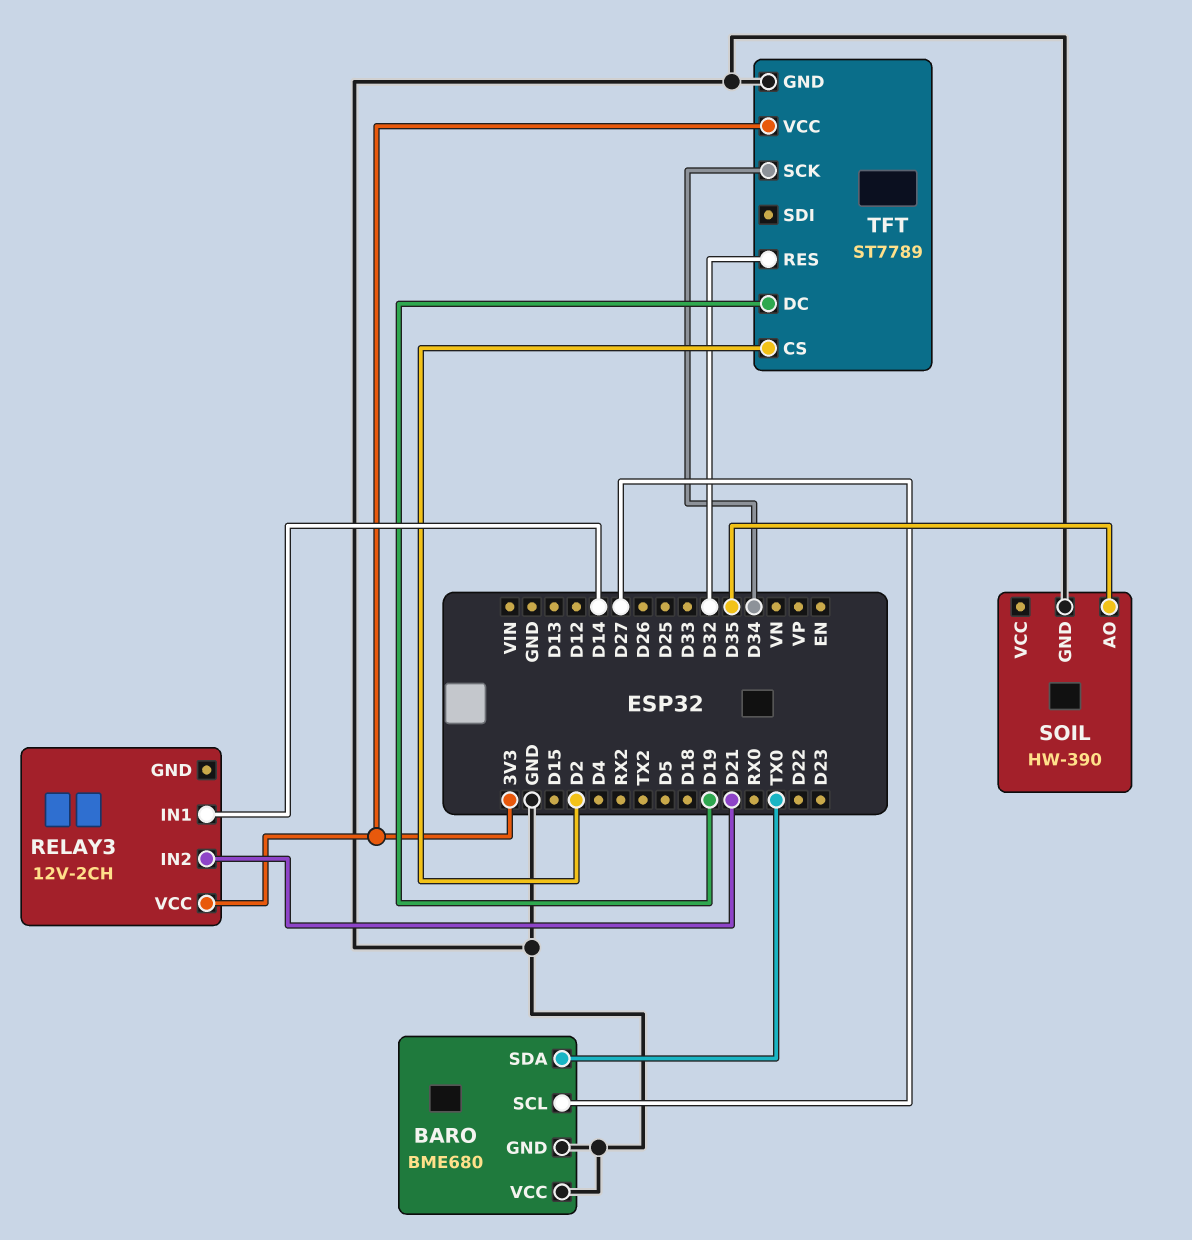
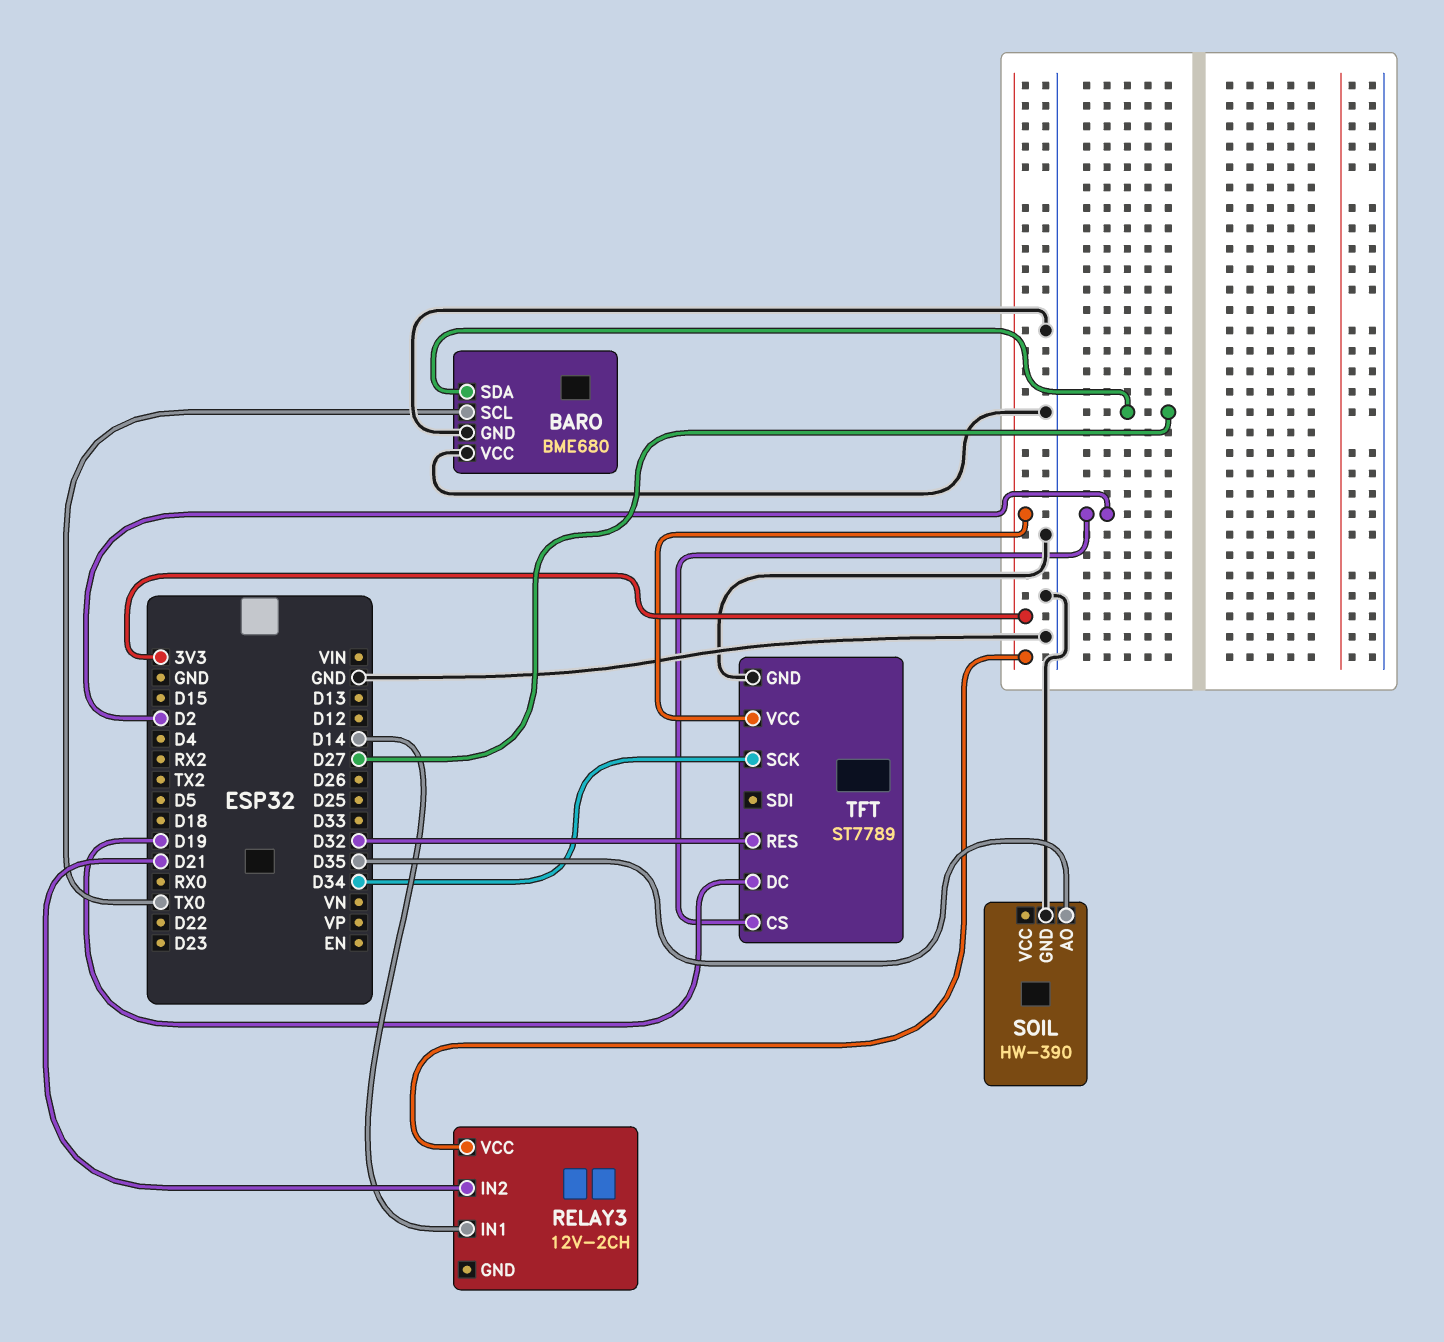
BARO pin SCL: D27 -> TX0
BARO pin SDA: TX0 -> D27

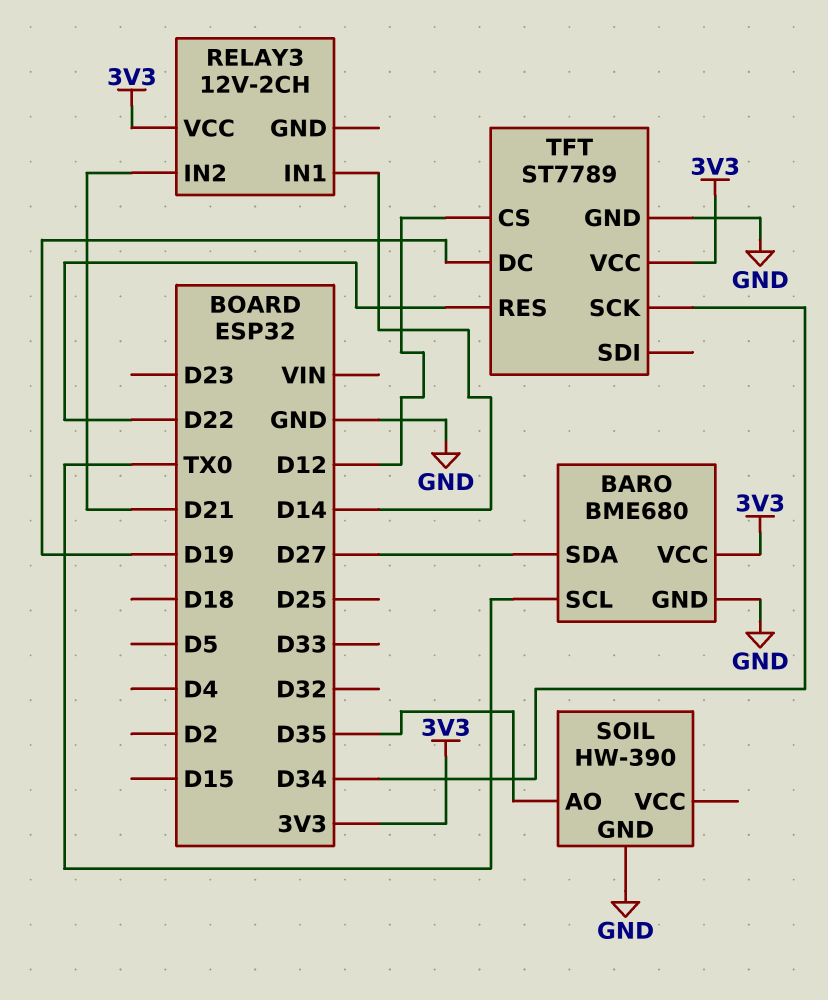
BARO pin VCC: GND -> 3V3
TFT pin CS: D2 -> D12
TFT pin RES: D32 -> D22

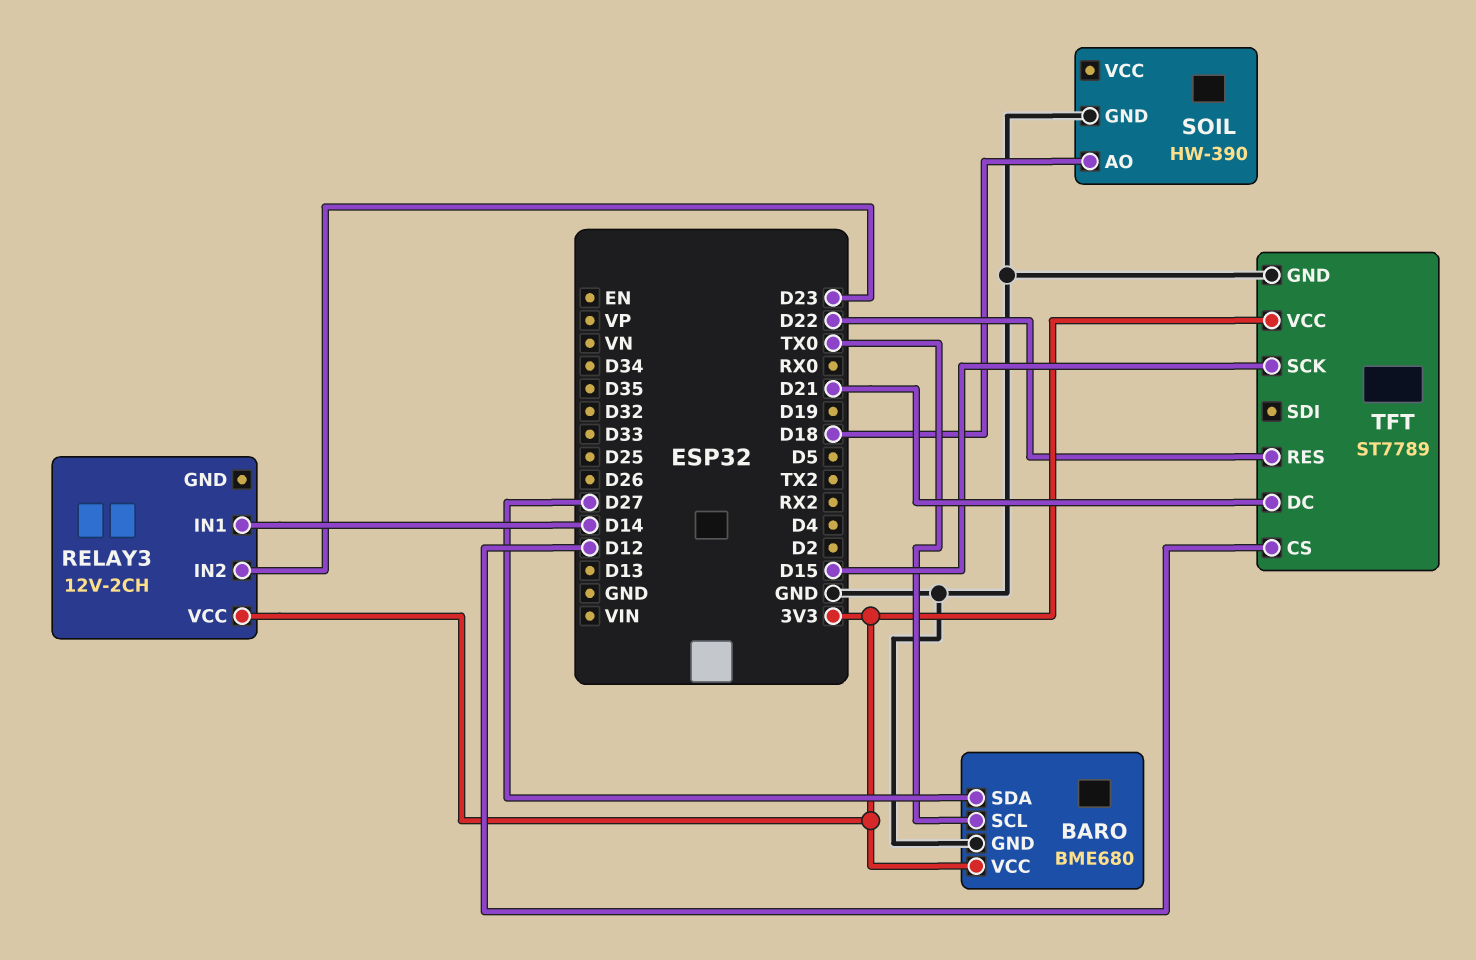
RELAY3 pin IN2: D21 -> D23
SOIL pin AO: D35 -> D18
TFT pin DC: D19 -> D21
TFT pin SCK: D34 -> D15

